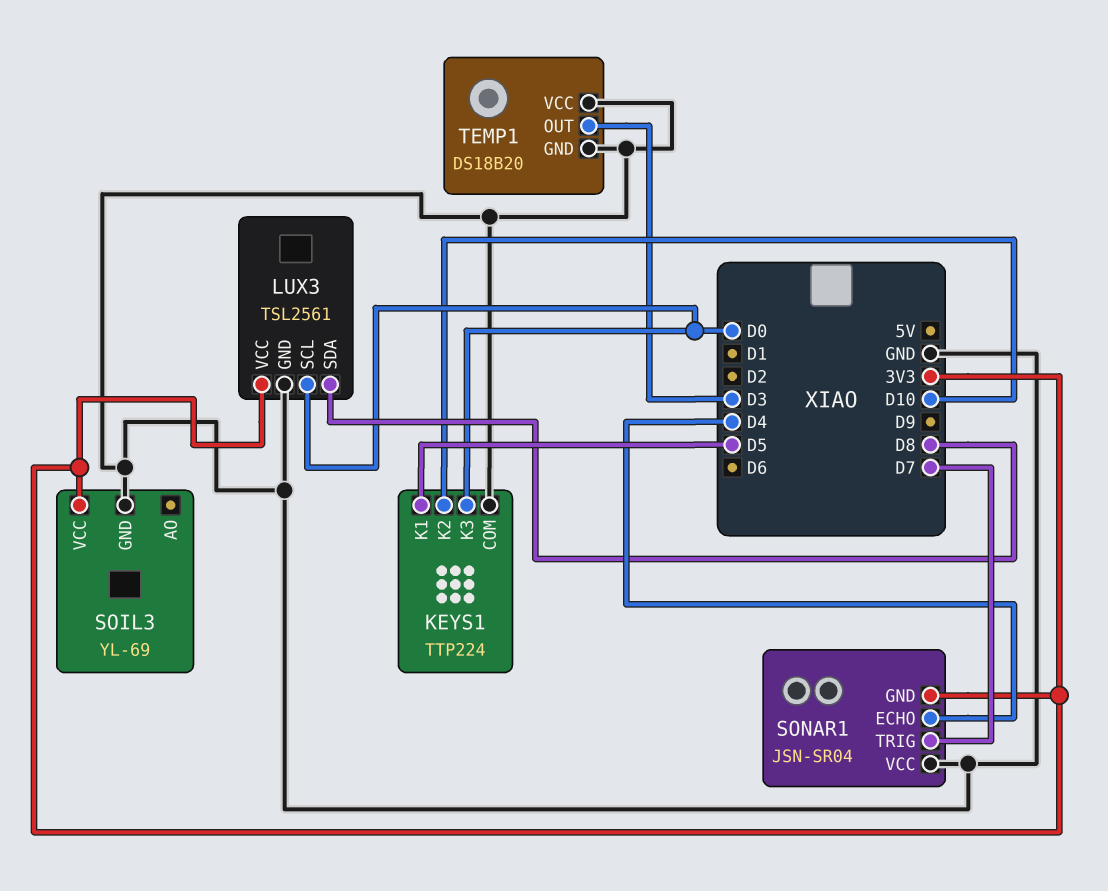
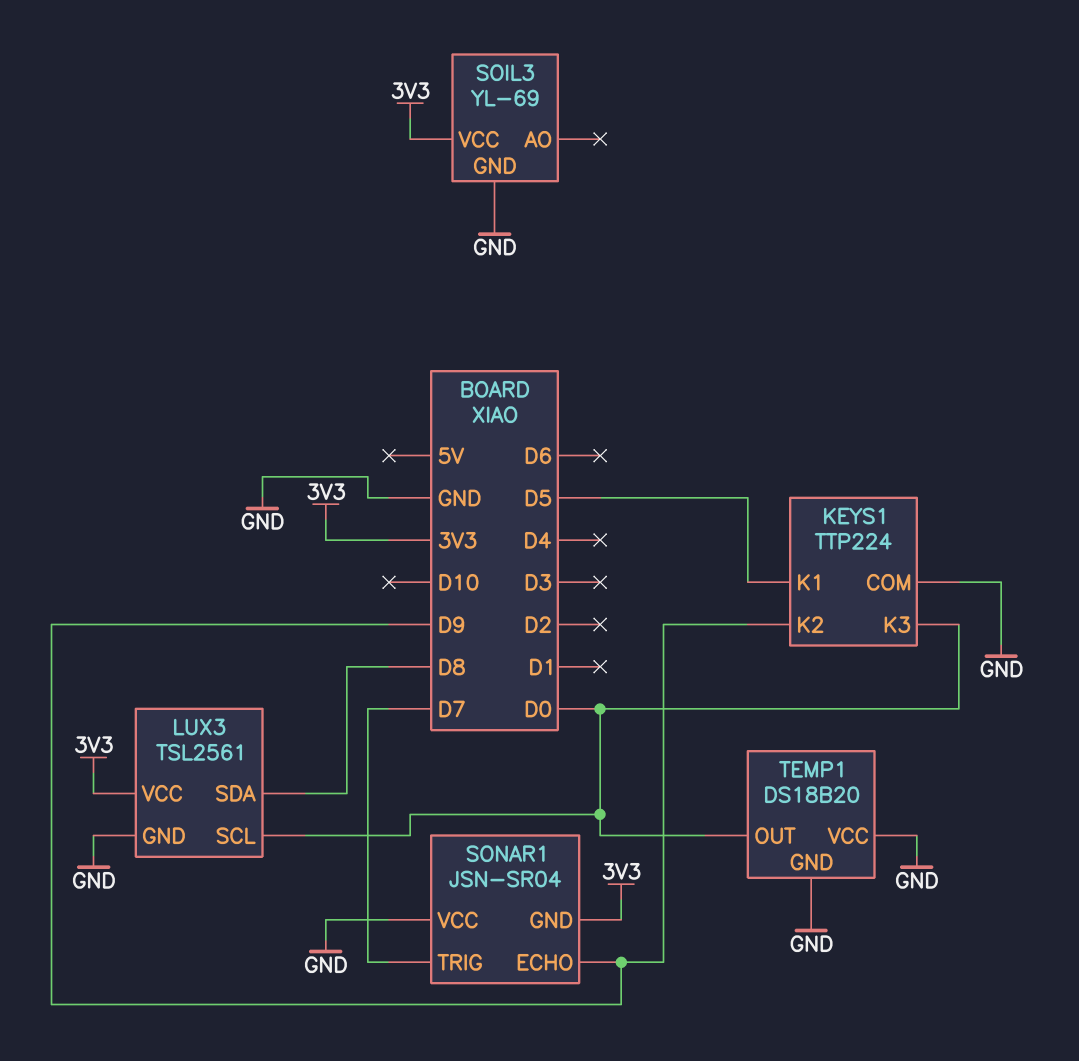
KEYS1 pin K2: D10 -> D9
SONAR1 pin ECHO: D4 -> D9
TEMP1 pin OUT: D3 -> D0

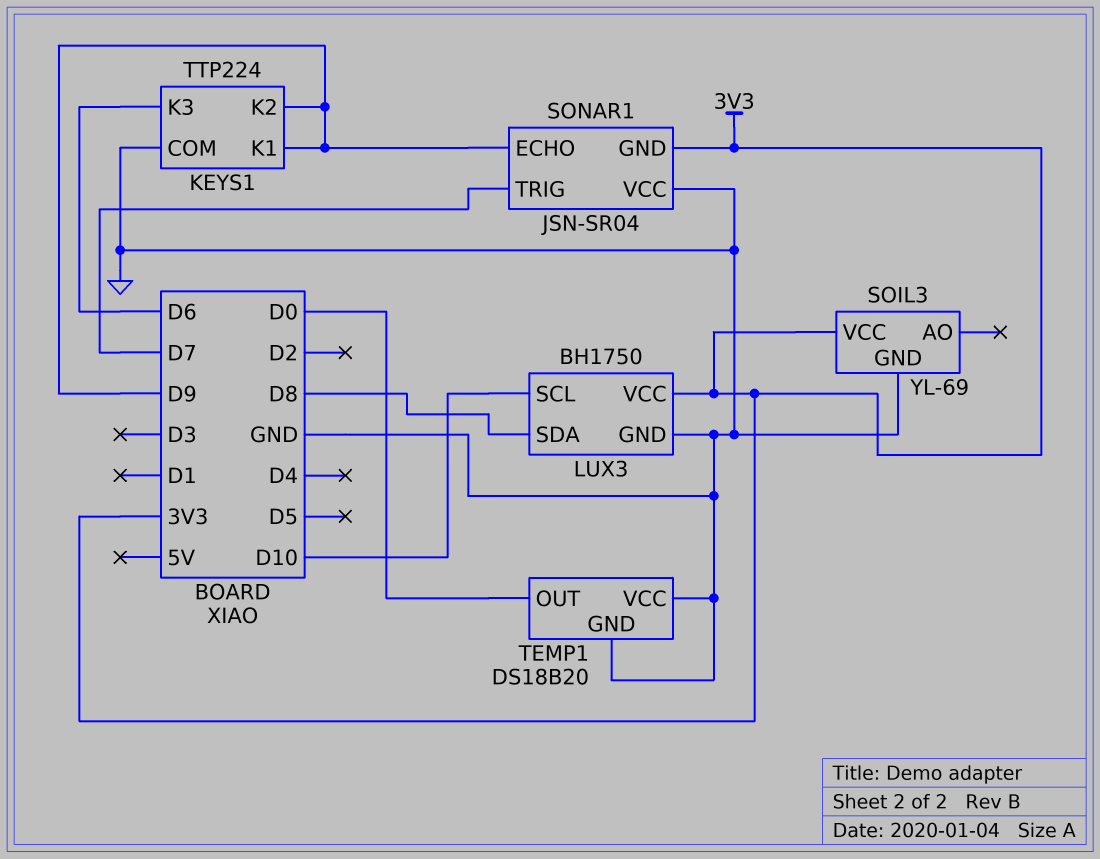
KEYS1 pin K1: D5 -> D9
KEYS1 pin K3: D0 -> D6
LUX3: TSL2561 -> BH1750
LUX3 pin SCL: D0 -> D10

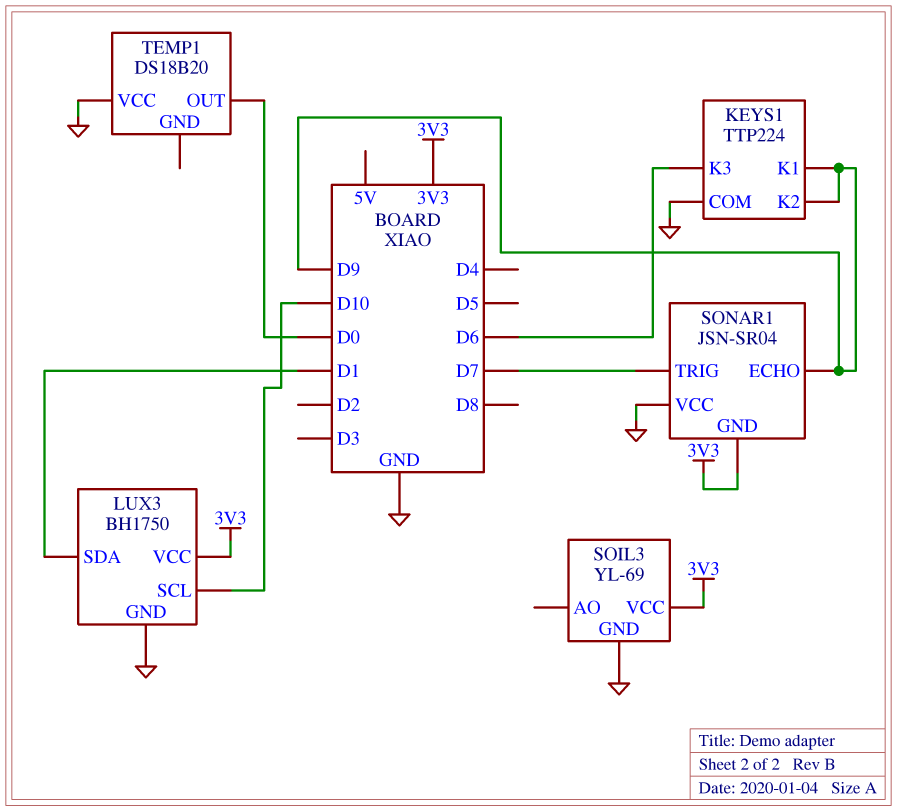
LUX3 pin SDA: D8 -> D1
TEMP1 pin GND: GND -> none

